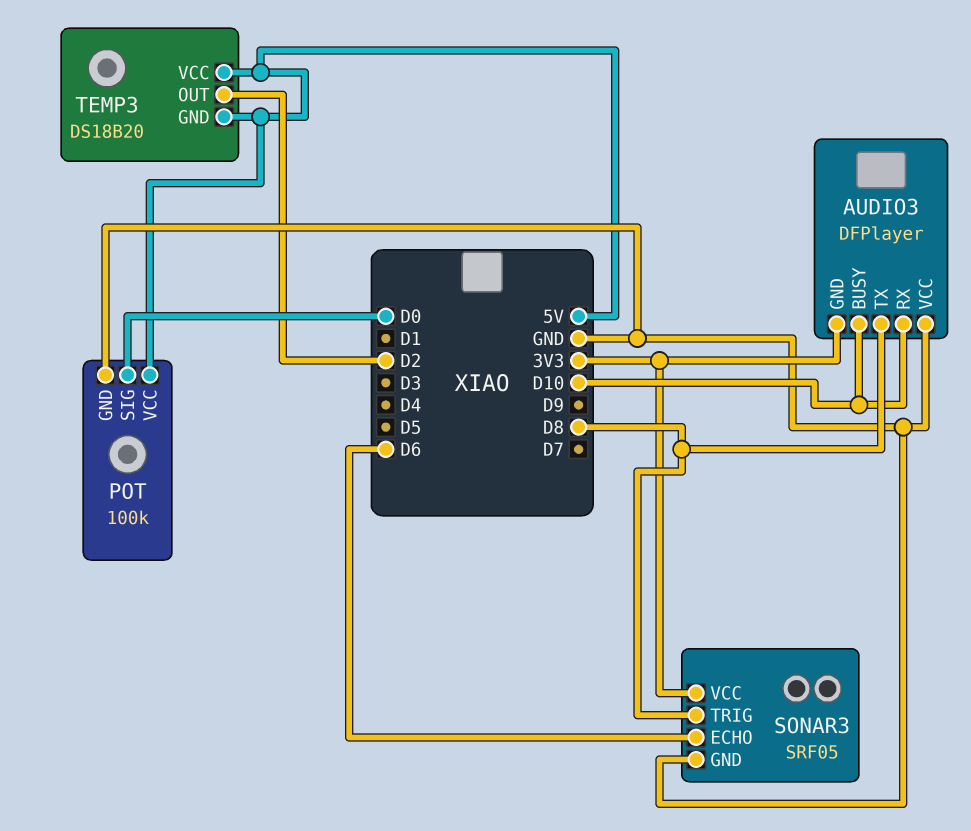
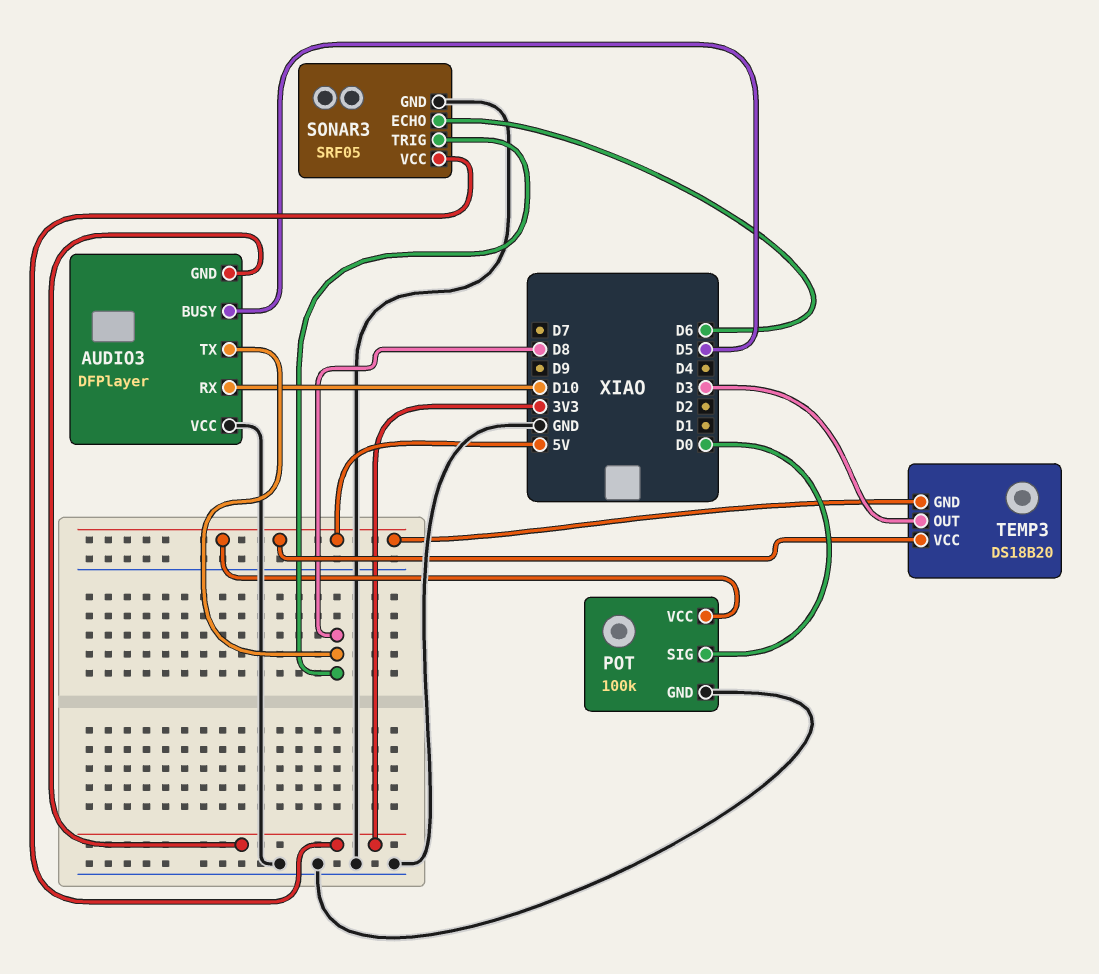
AUDIO3 pin BUSY: D10 -> D5
TEMP3 pin OUT: D2 -> D3

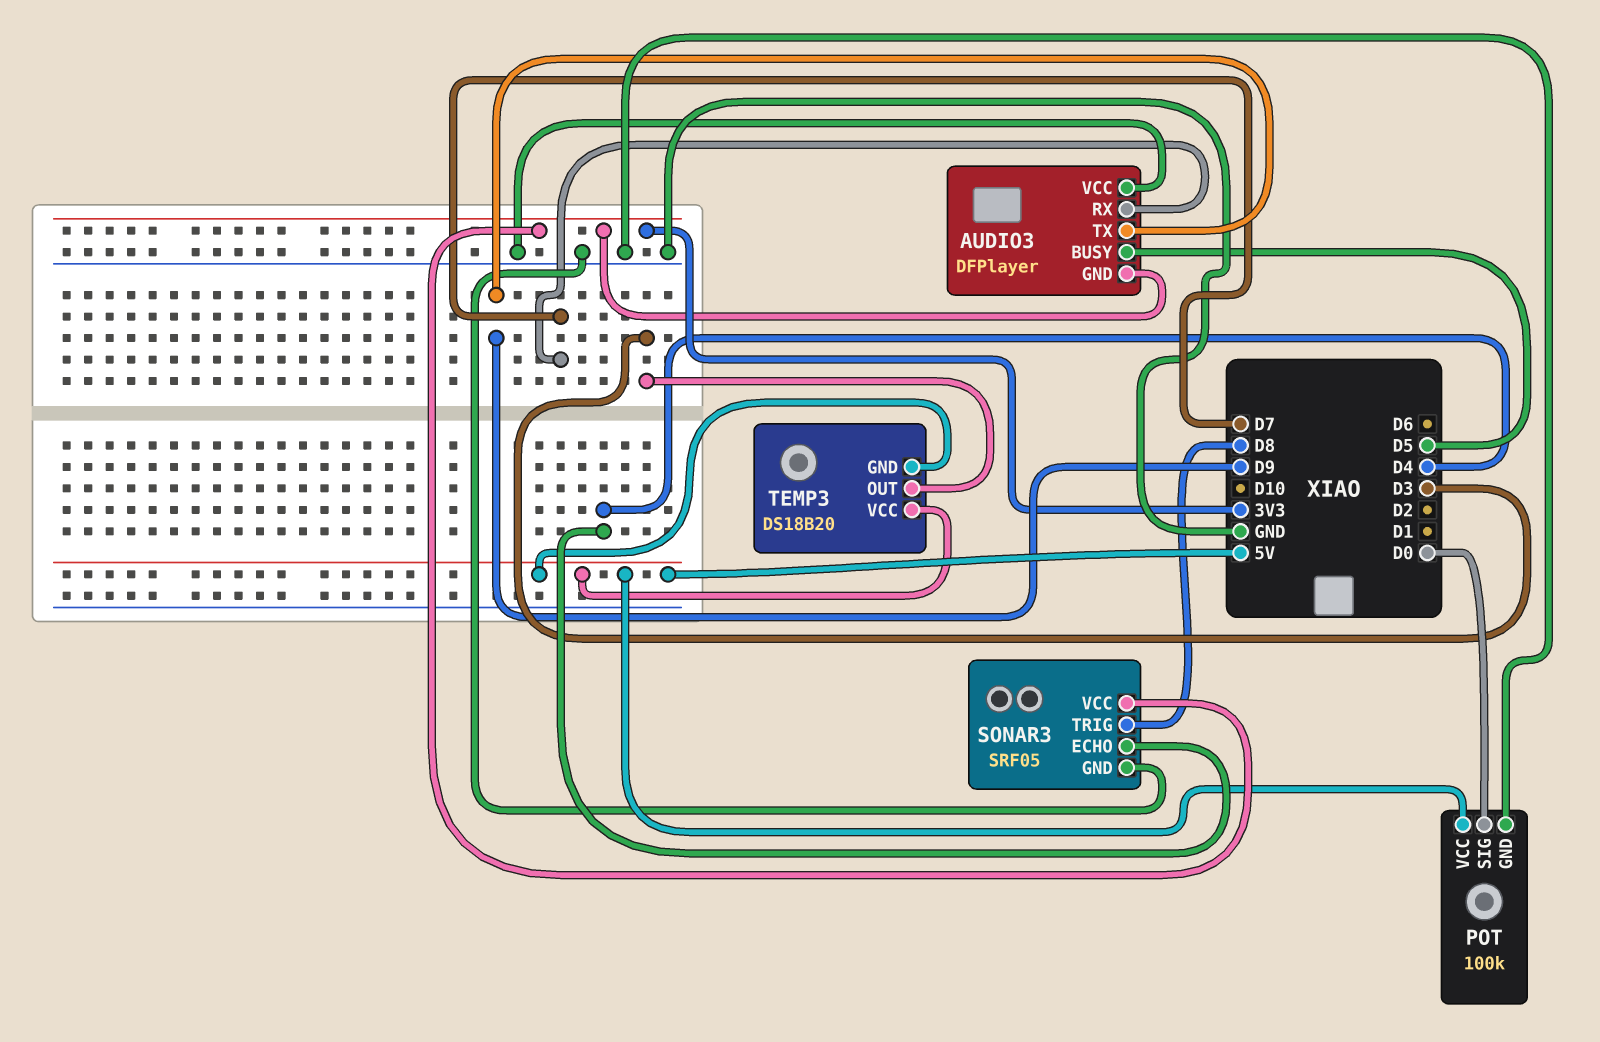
AUDIO3 pin RX: D10 -> D7
AUDIO3 pin TX: D8 -> D9
SONAR3 pin ECHO: D6 -> D4

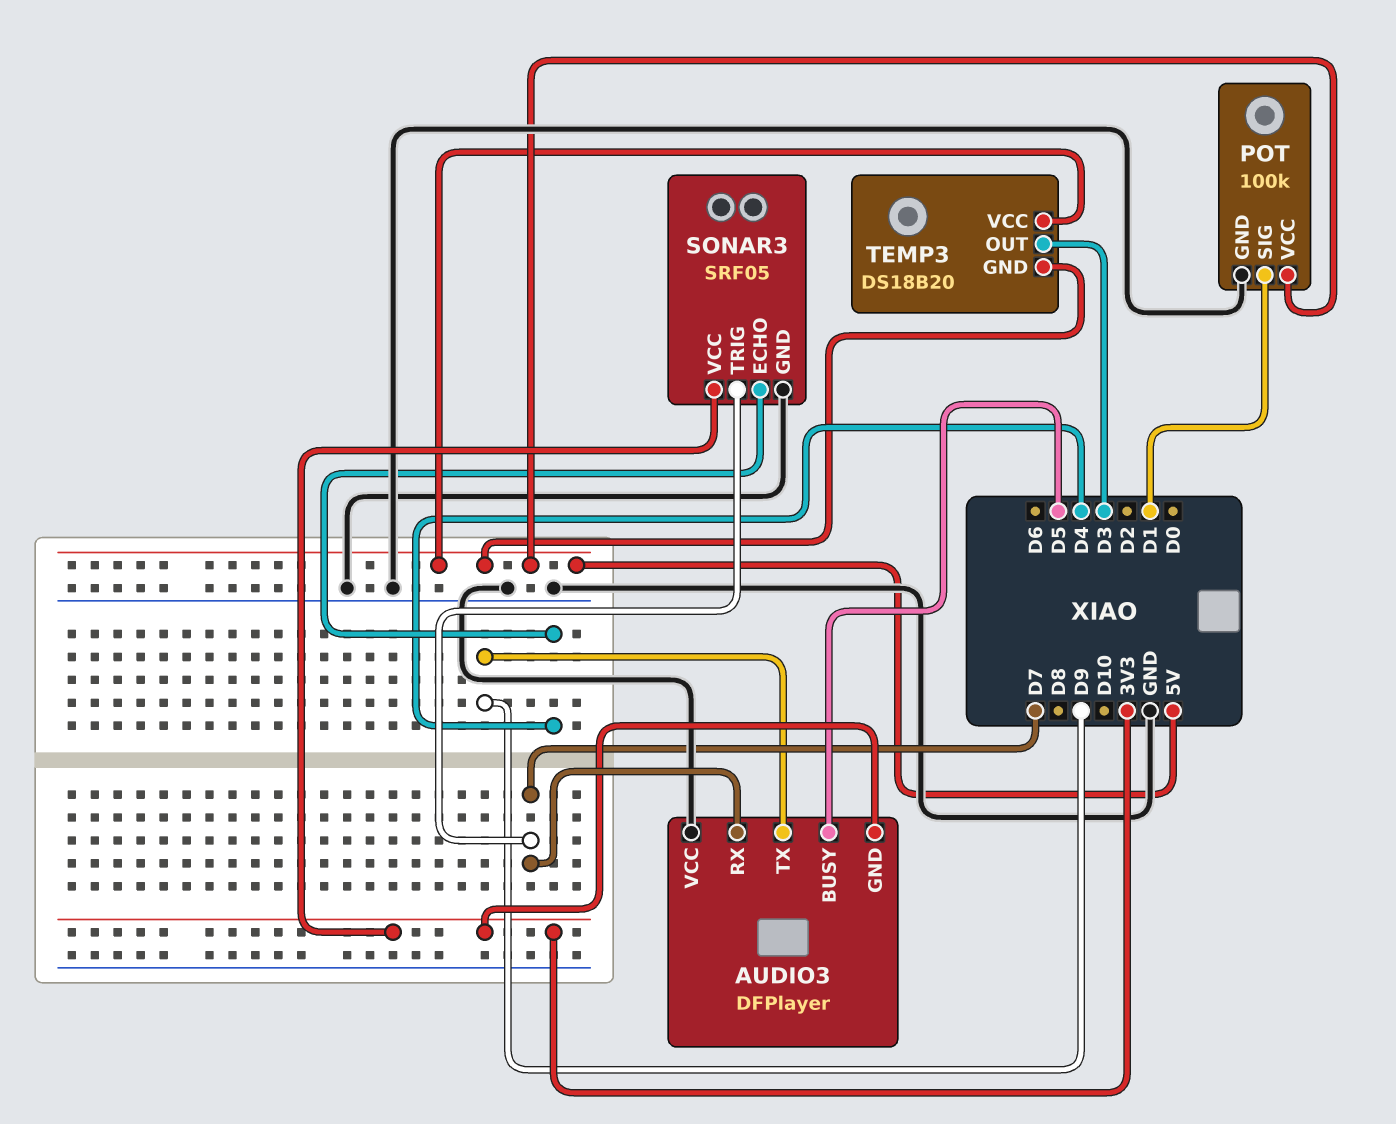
POT pin SIG: D0 -> D1
SONAR3 pin TRIG: D8 -> D7

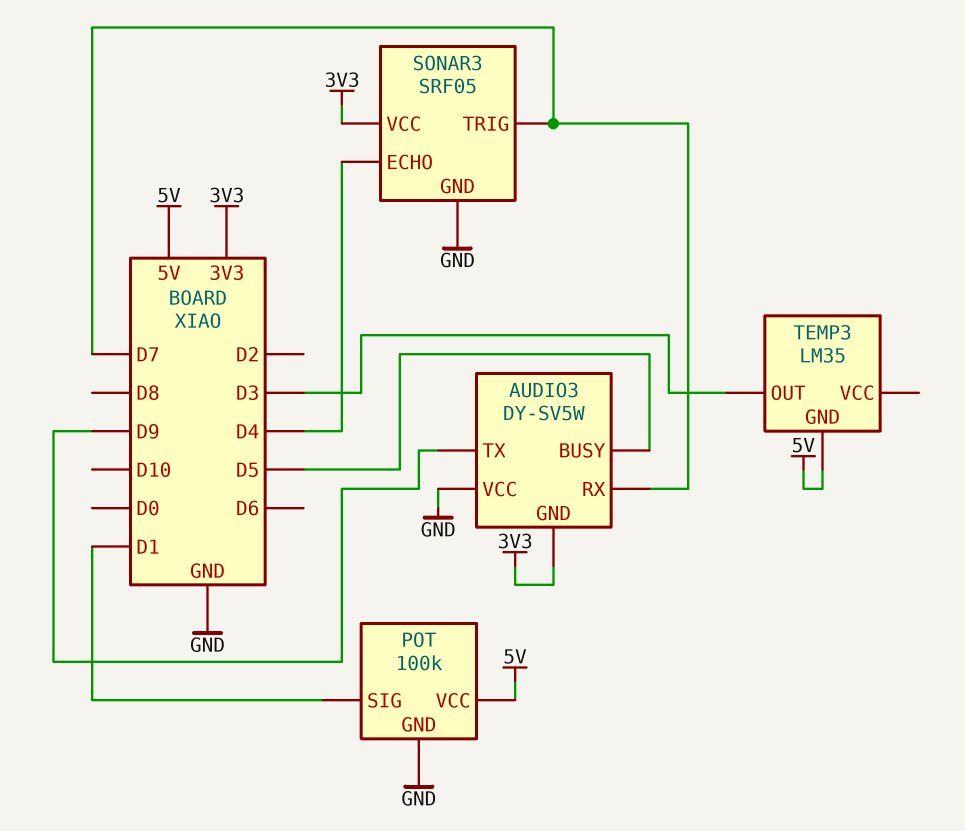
AUDIO3: DFPlayer -> DY-SV5W
TEMP3: DS18B20 -> LM35
TEMP3 pin VCC: 5V -> none

